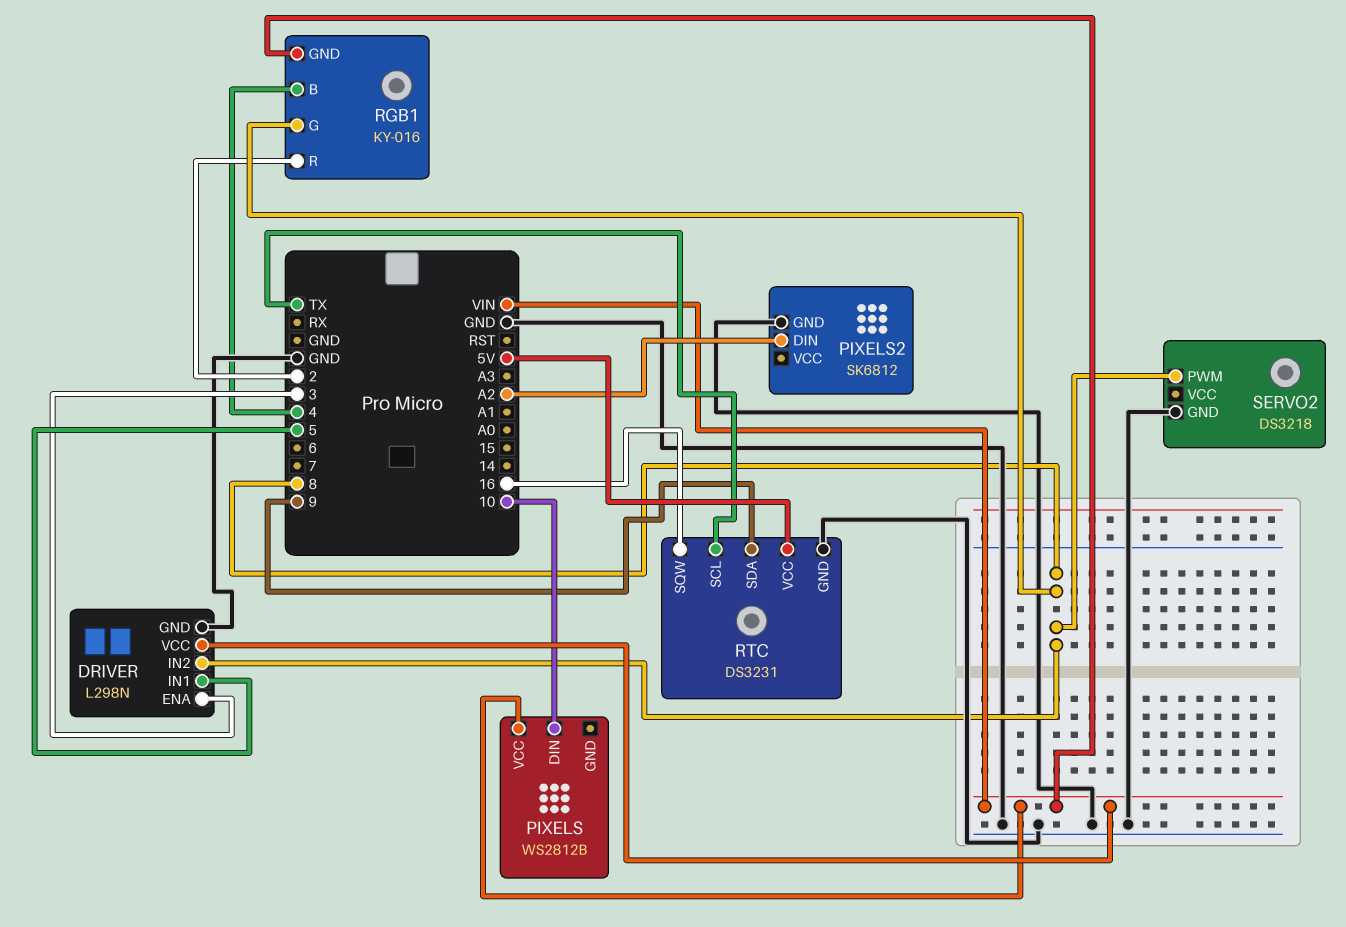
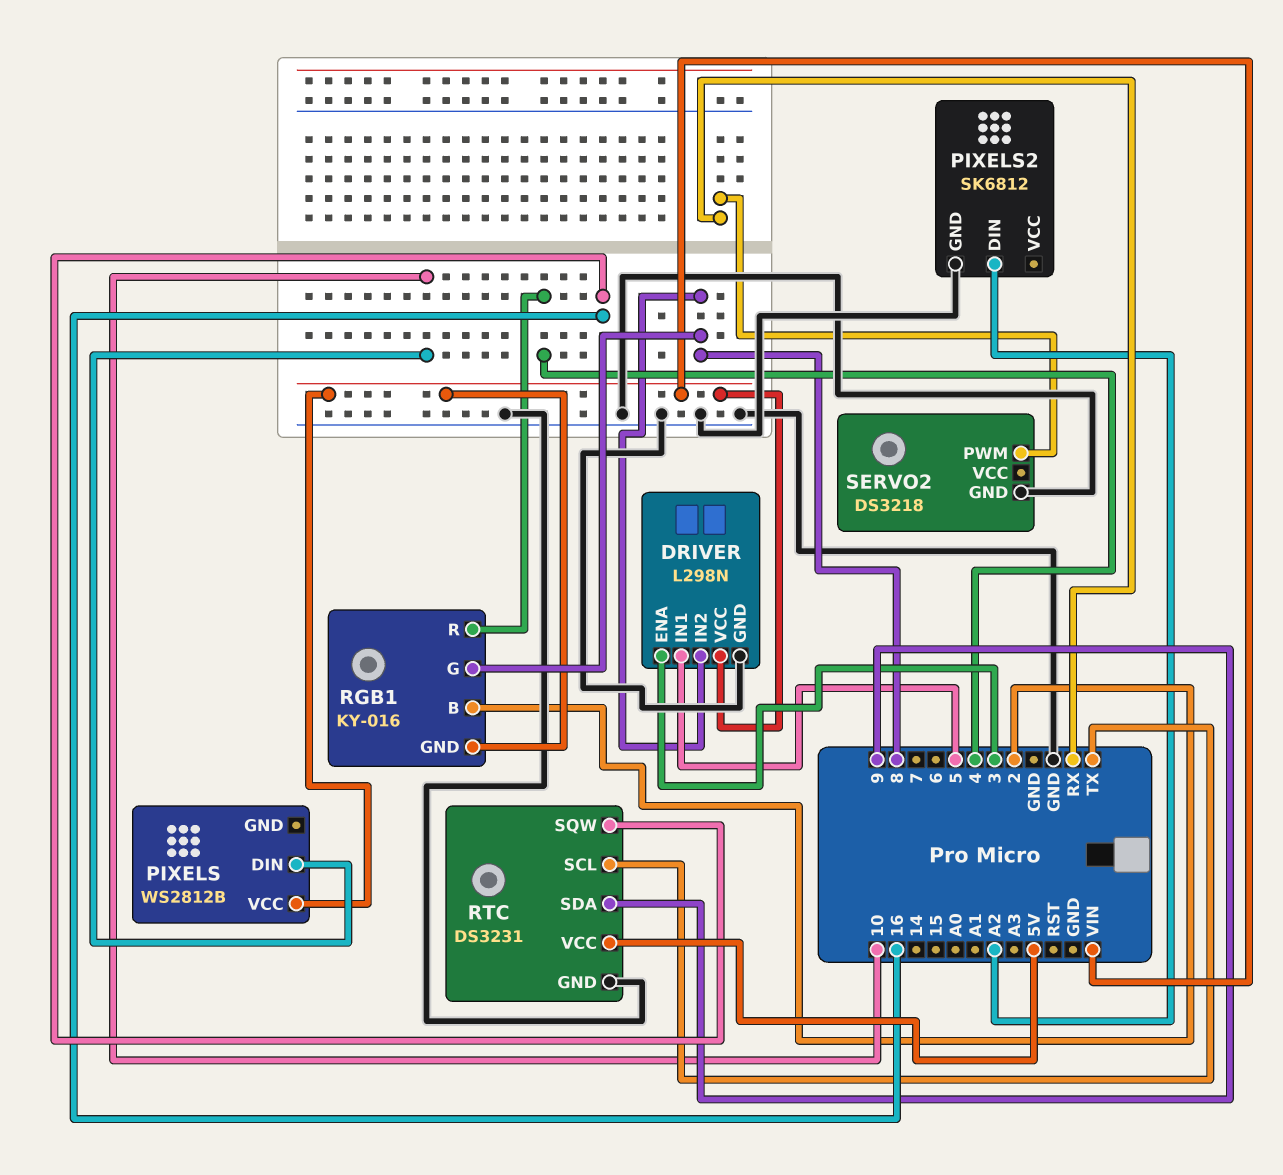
RGB1 pin B: 4 -> 2
RGB1 pin R: 2 -> 4
SERVO2 pin PWM: 8 -> RX

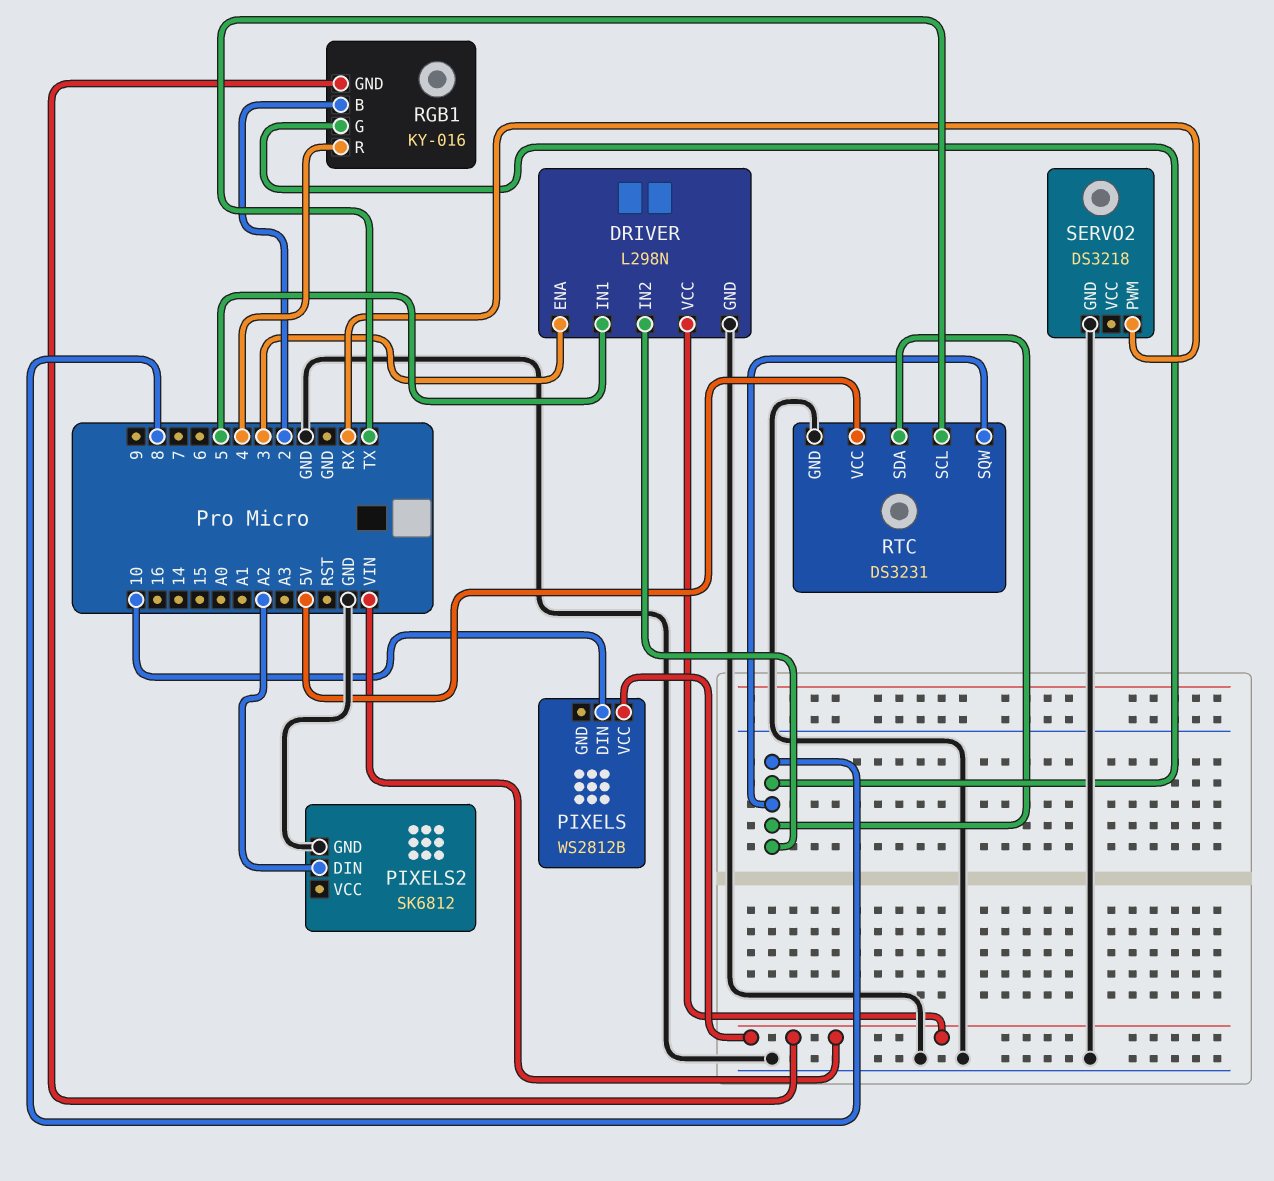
RTC pin SDA: 9 -> 8
RTC pin SQW: 16 -> 8

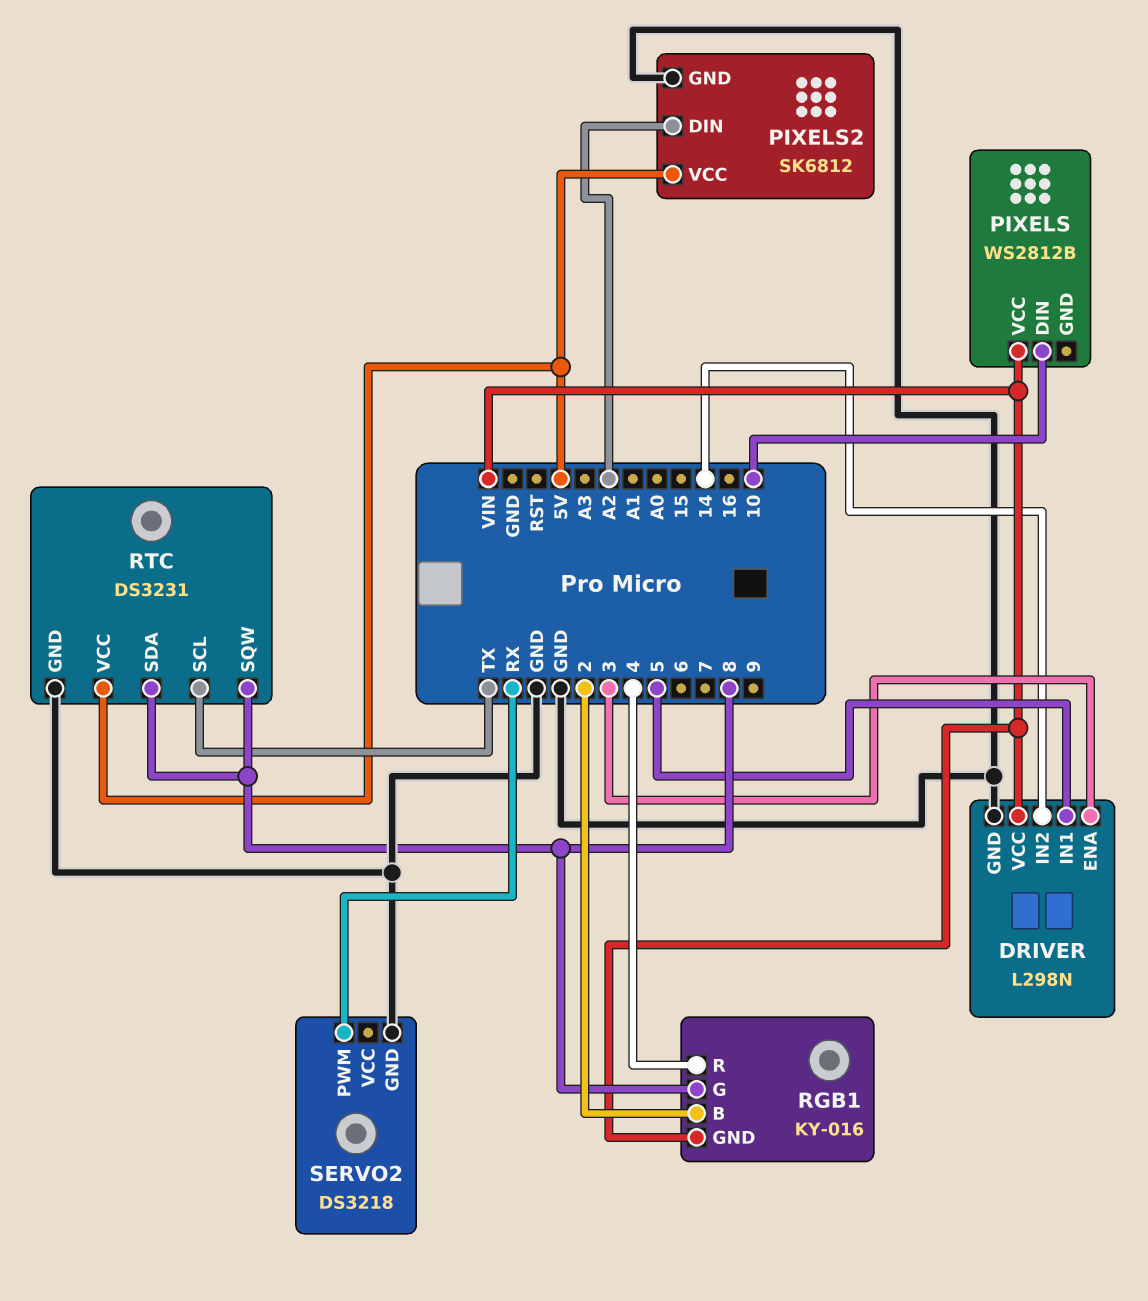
DRIVER pin IN2: 8 -> 14
PIXELS2 pin VCC: none -> 5V

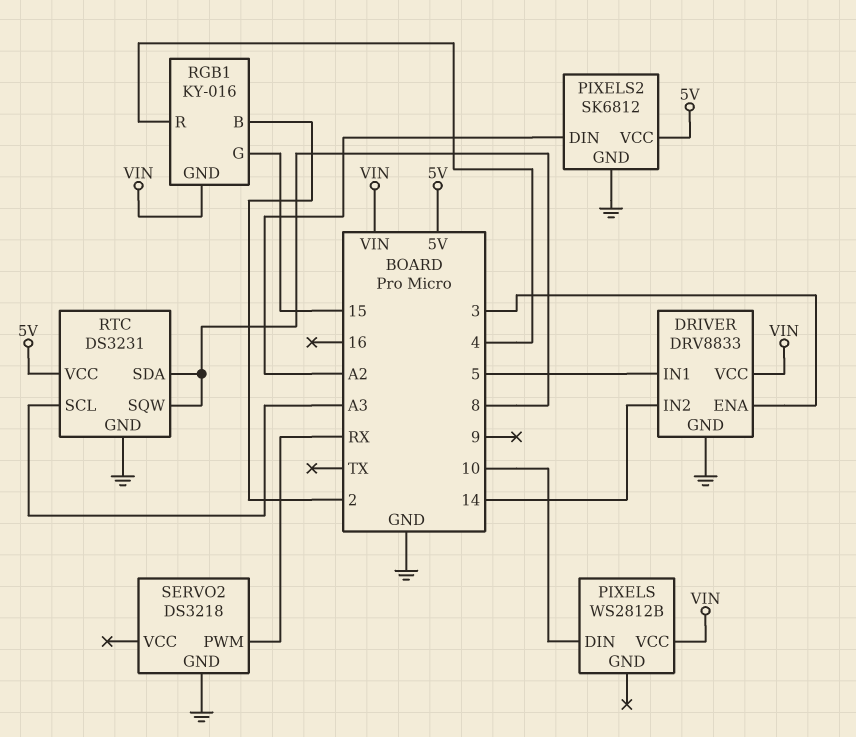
DRIVER: L298N -> DRV8833
RGB1 pin G: 8 -> 15
RTC pin SCL: TX -> A3

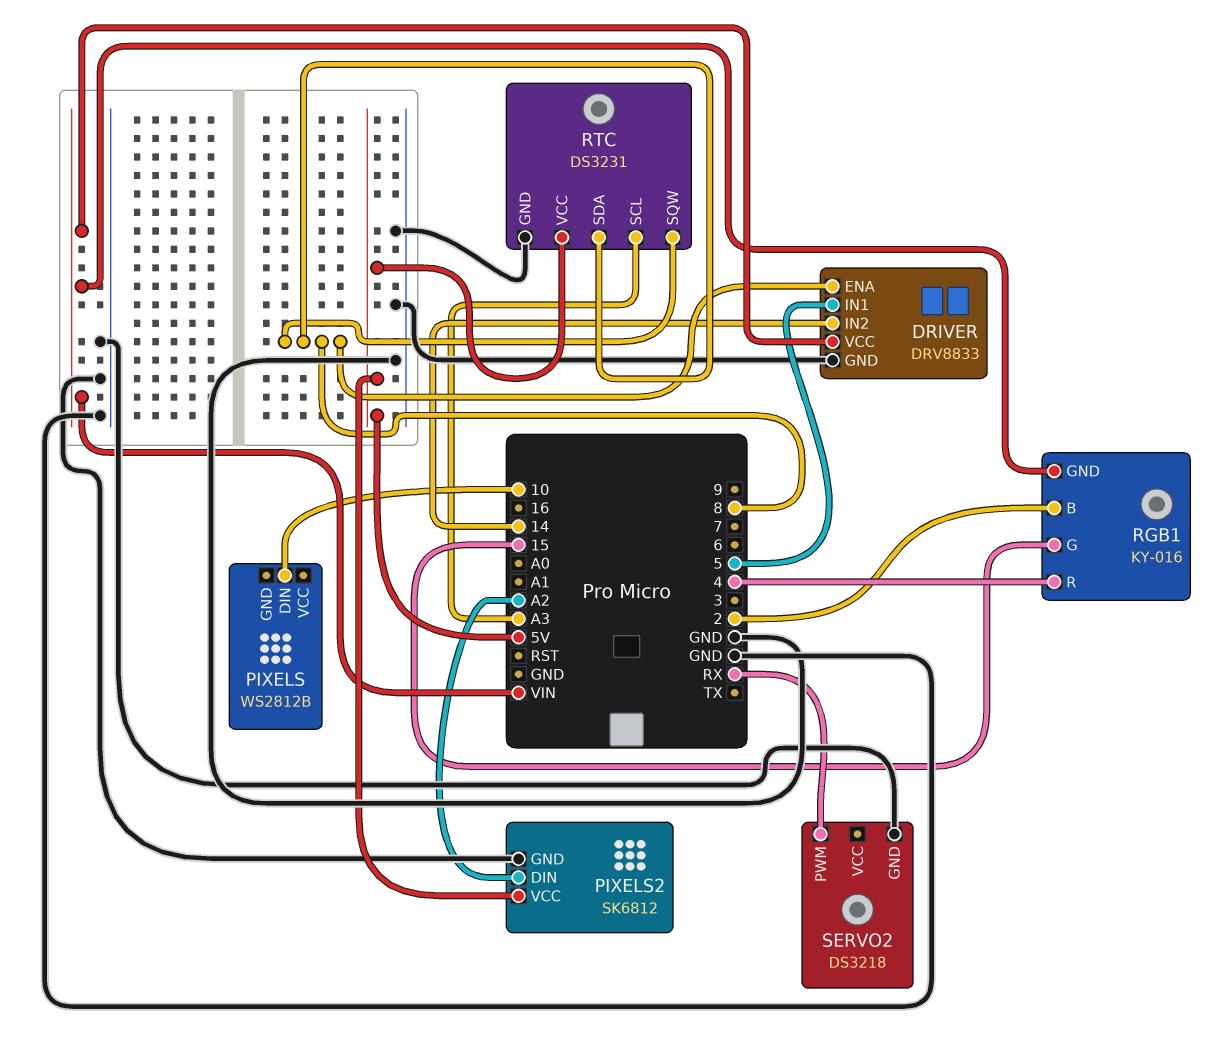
DRIVER pin ENA: 3 -> 8
PIXELS pin VCC: VIN -> none

